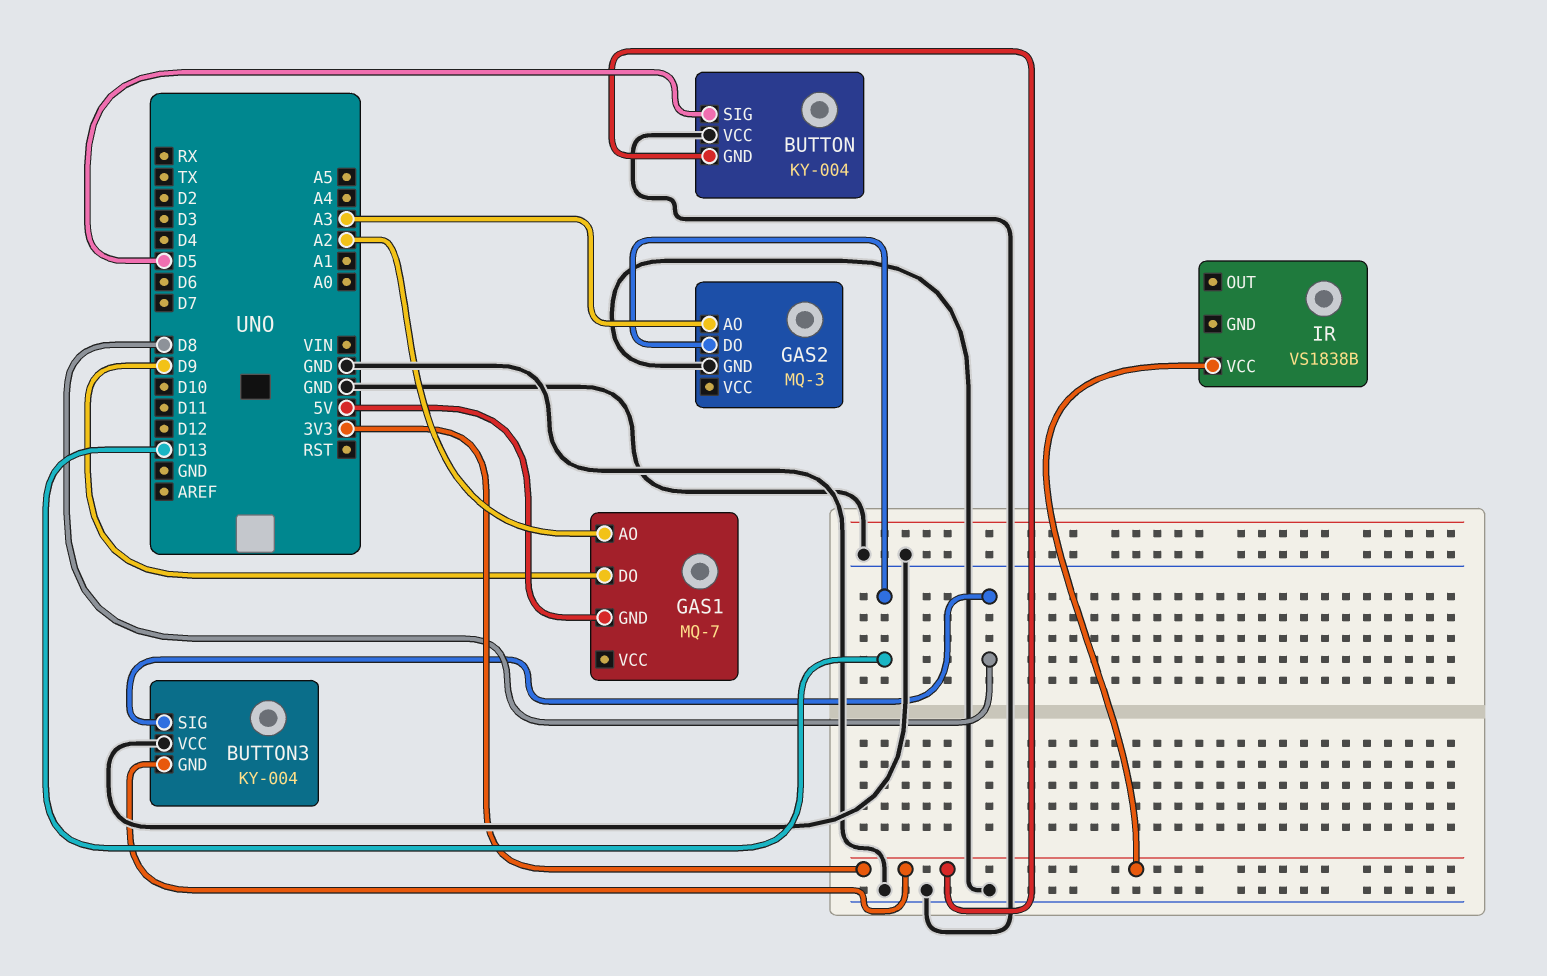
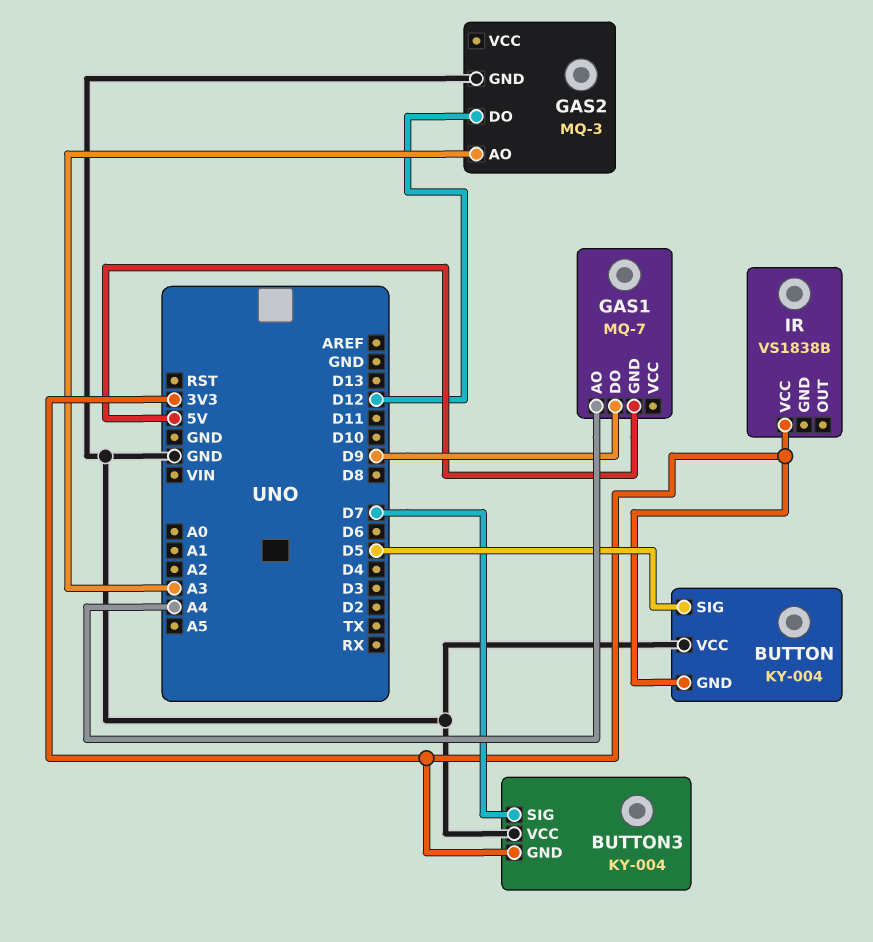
BUTTON3 pin SIG: D8 -> D7
GAS1 pin AO: A2 -> A4
GAS2 pin DO: D13 -> D12

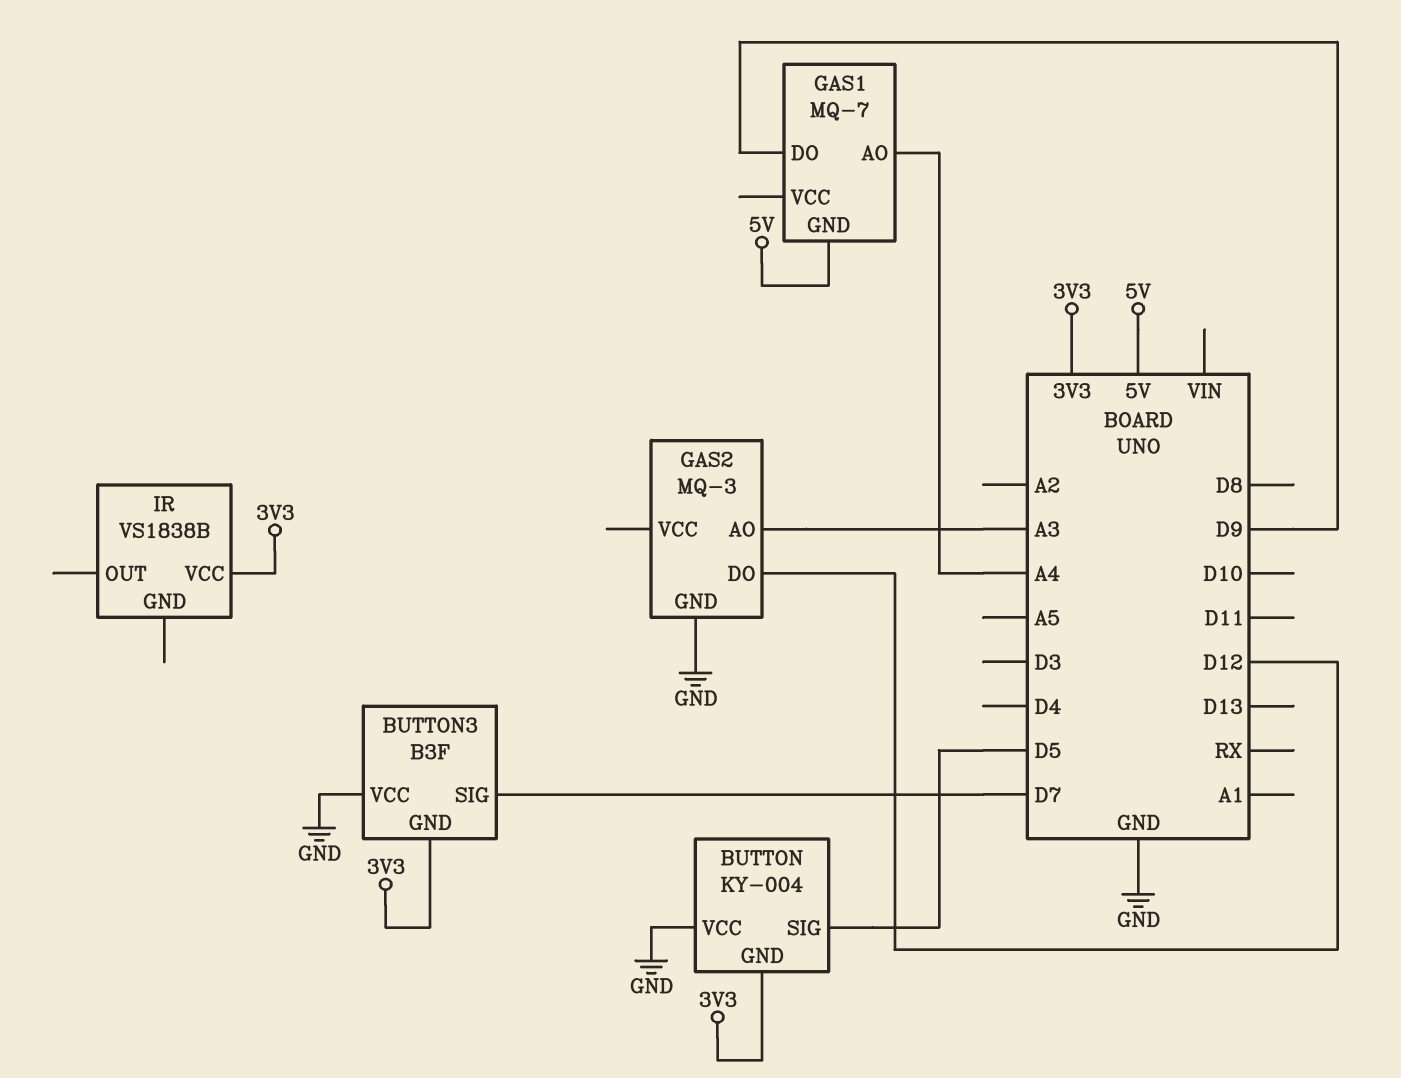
BUTTON3: KY-004 -> B3F

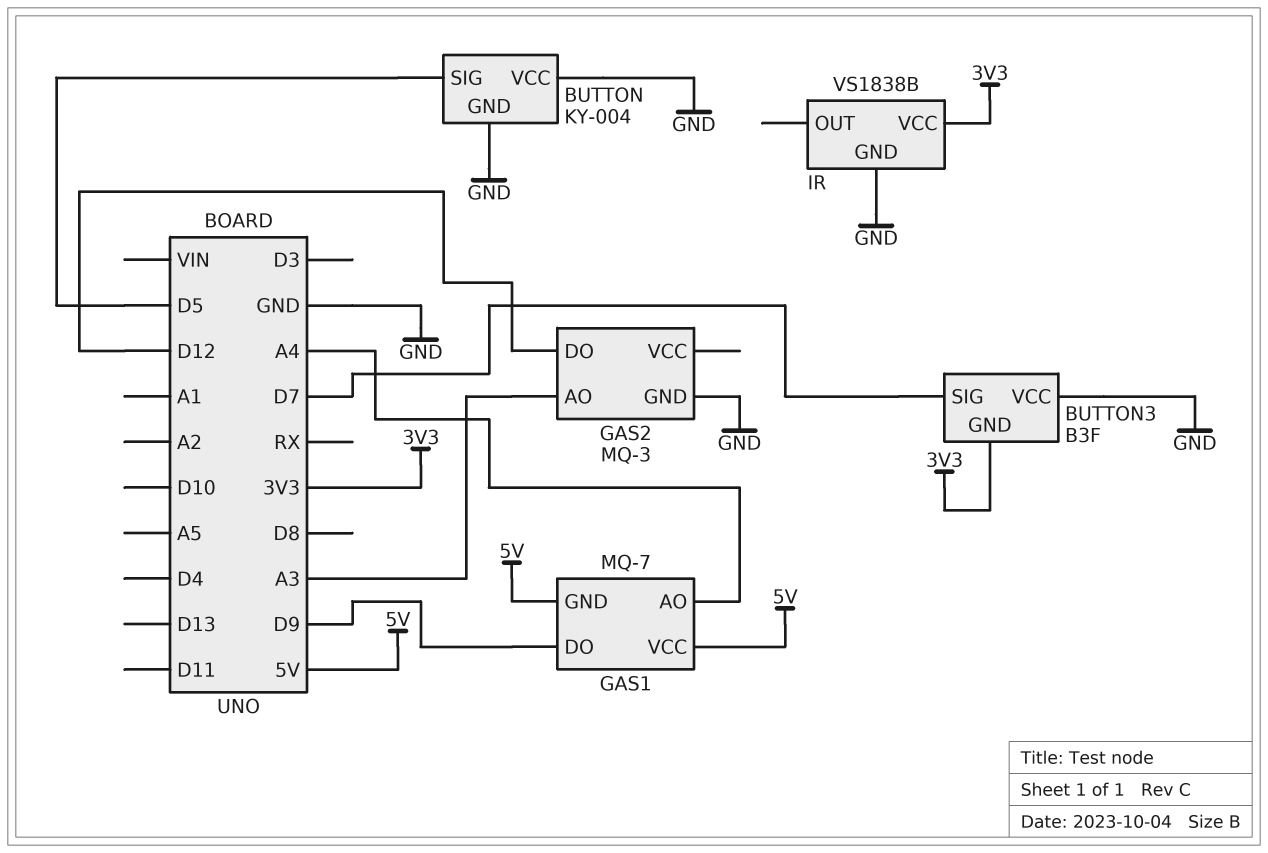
BUTTON pin GND: 3V3 -> GND
GAS1 pin VCC: none -> 5V
IR pin GND: none -> GND

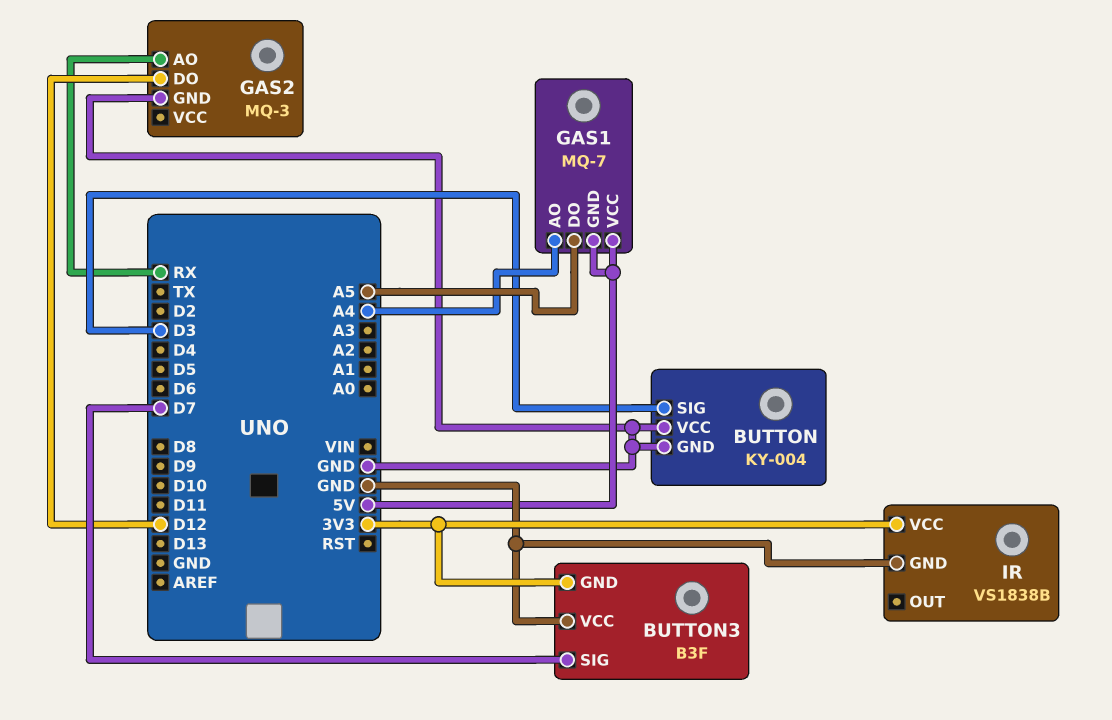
BUTTON pin SIG: D5 -> D3
GAS1 pin DO: D9 -> A5
GAS2 pin AO: A3 -> RX

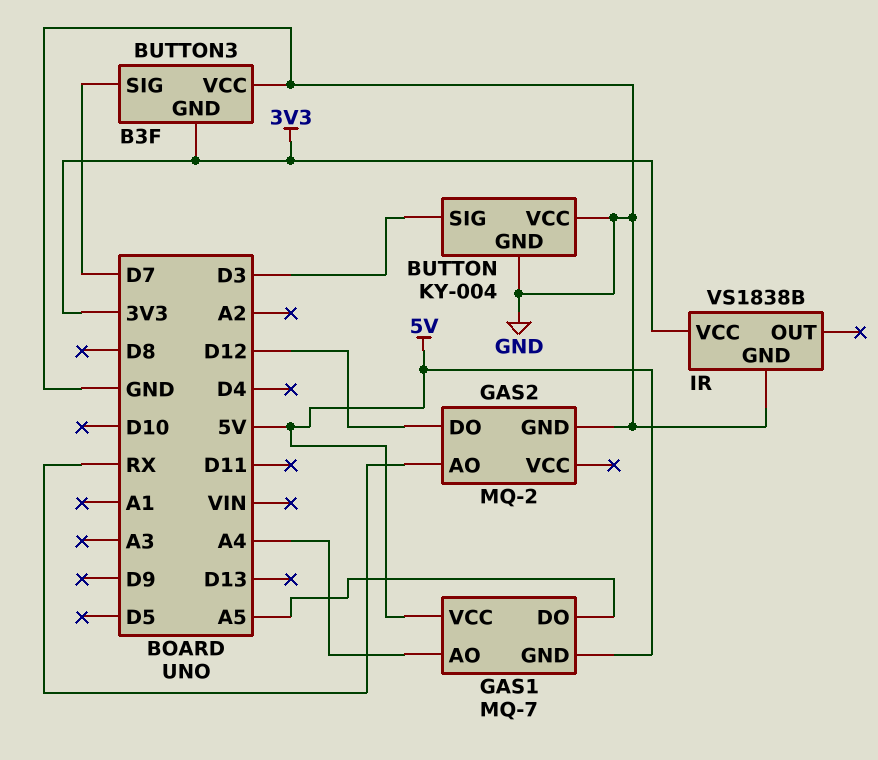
GAS2: MQ-3 -> MQ-2

